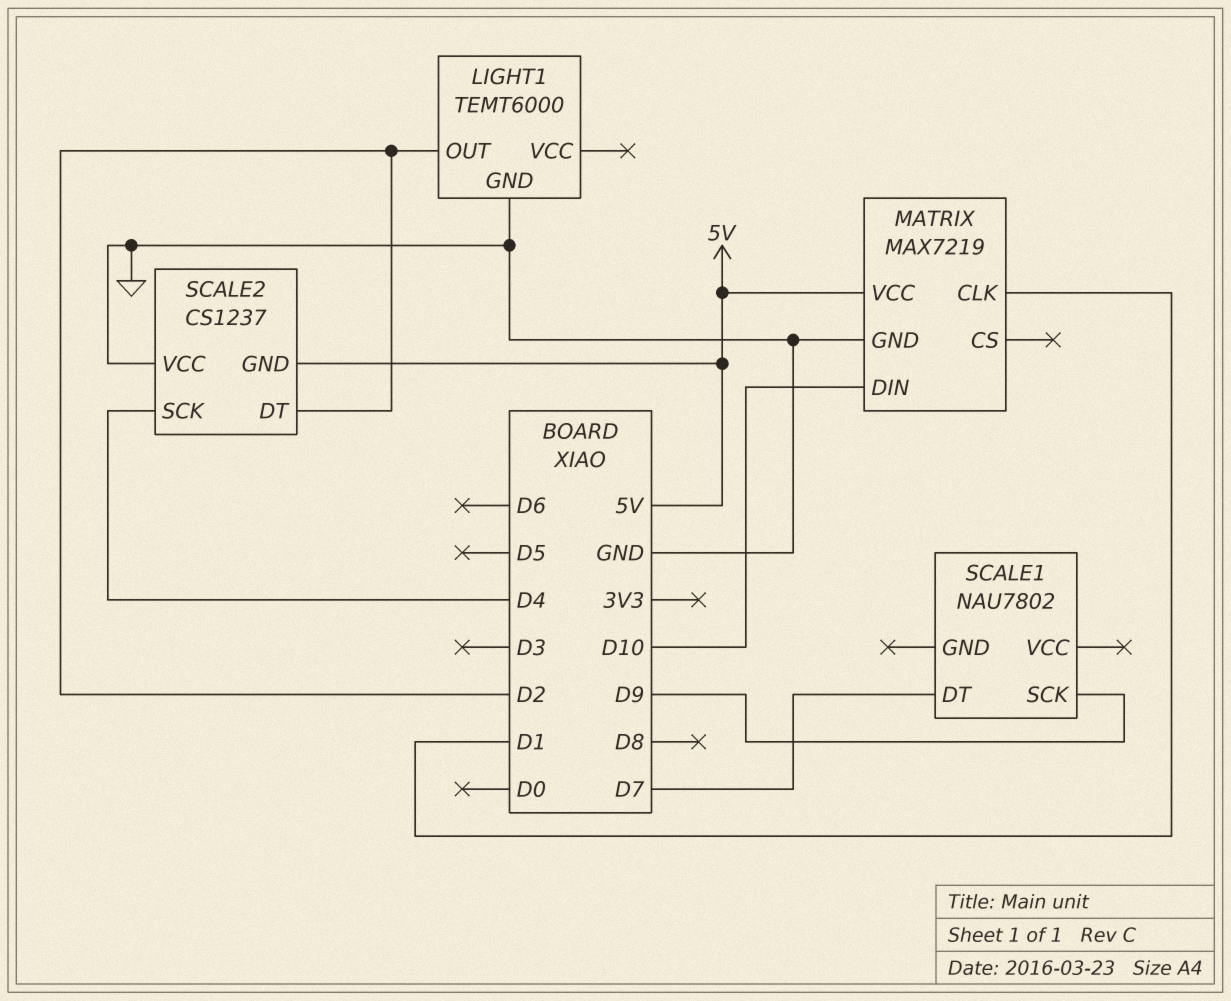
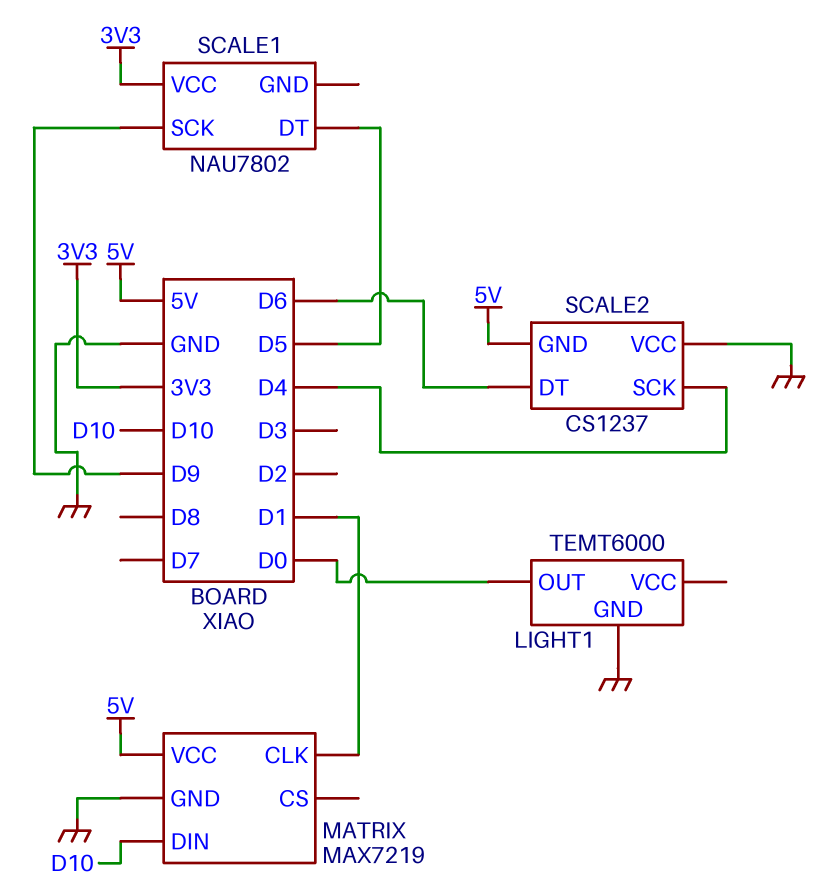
LIGHT1 pin OUT: D2 -> D0
SCALE1 pin DT: D7 -> D5
SCALE1 pin VCC: none -> 3V3
SCALE2 pin DT: D2 -> D6

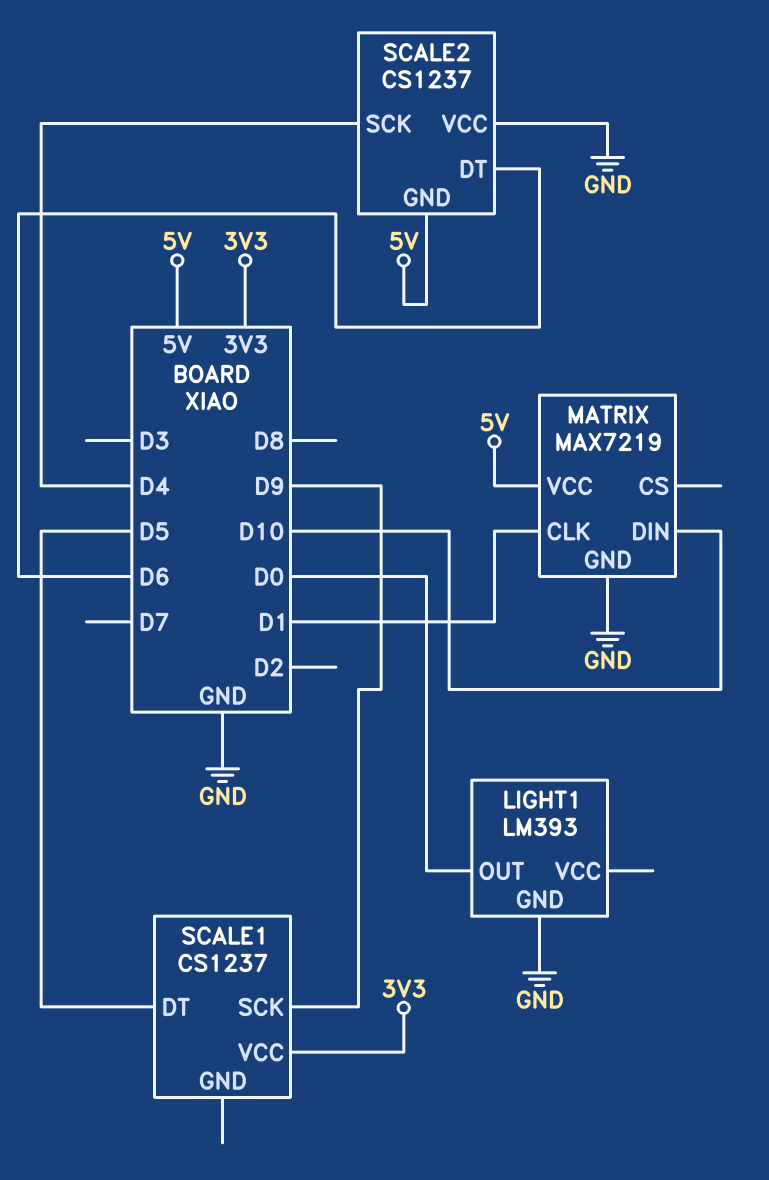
LIGHT1: TEMT6000 -> LM393
SCALE1: NAU7802 -> CS1237

